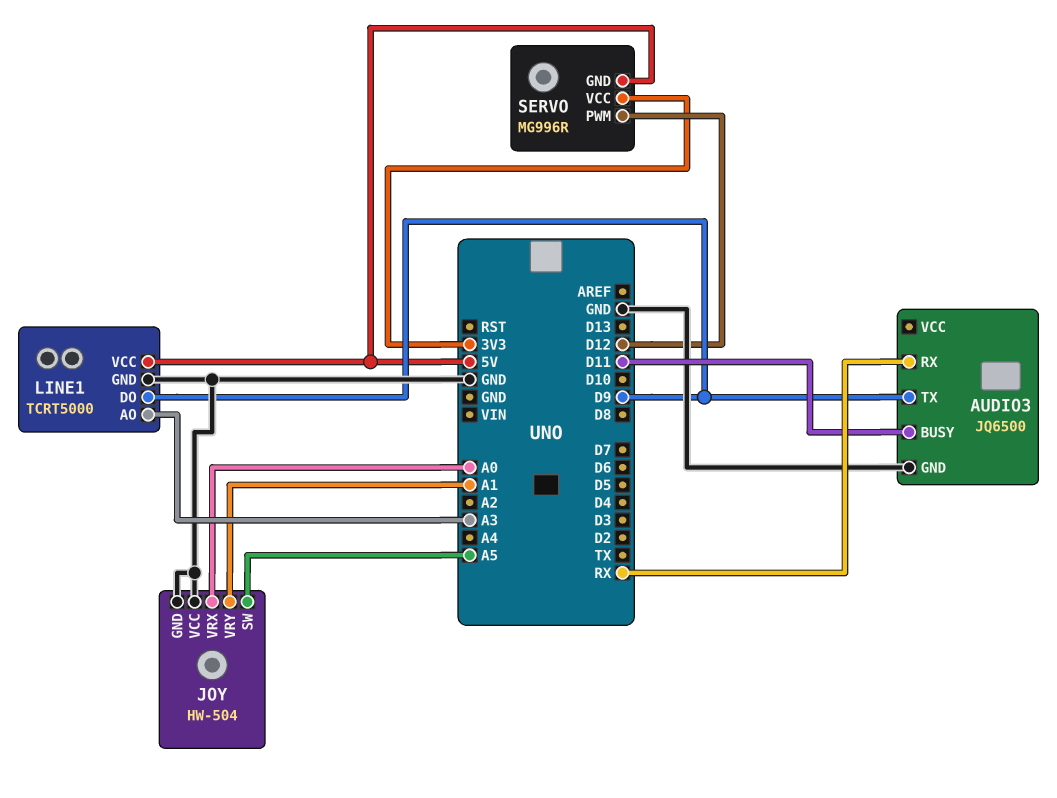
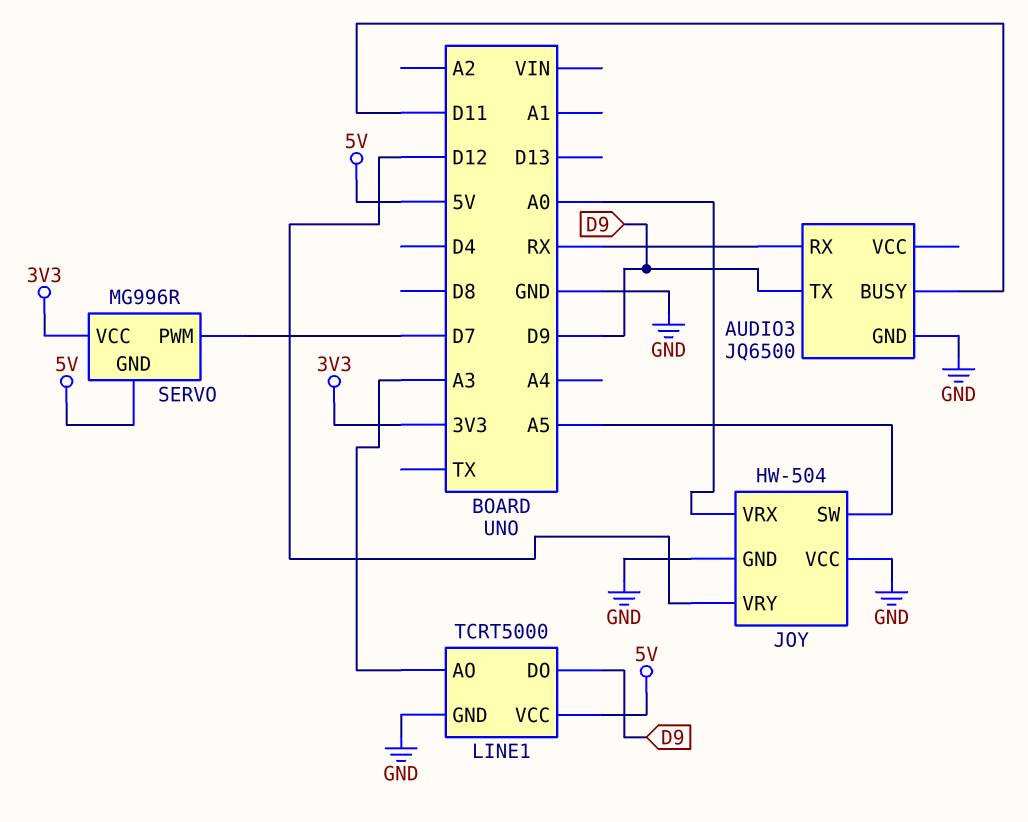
JOY pin VRY: A1 -> D12
SERVO pin PWM: D12 -> D7

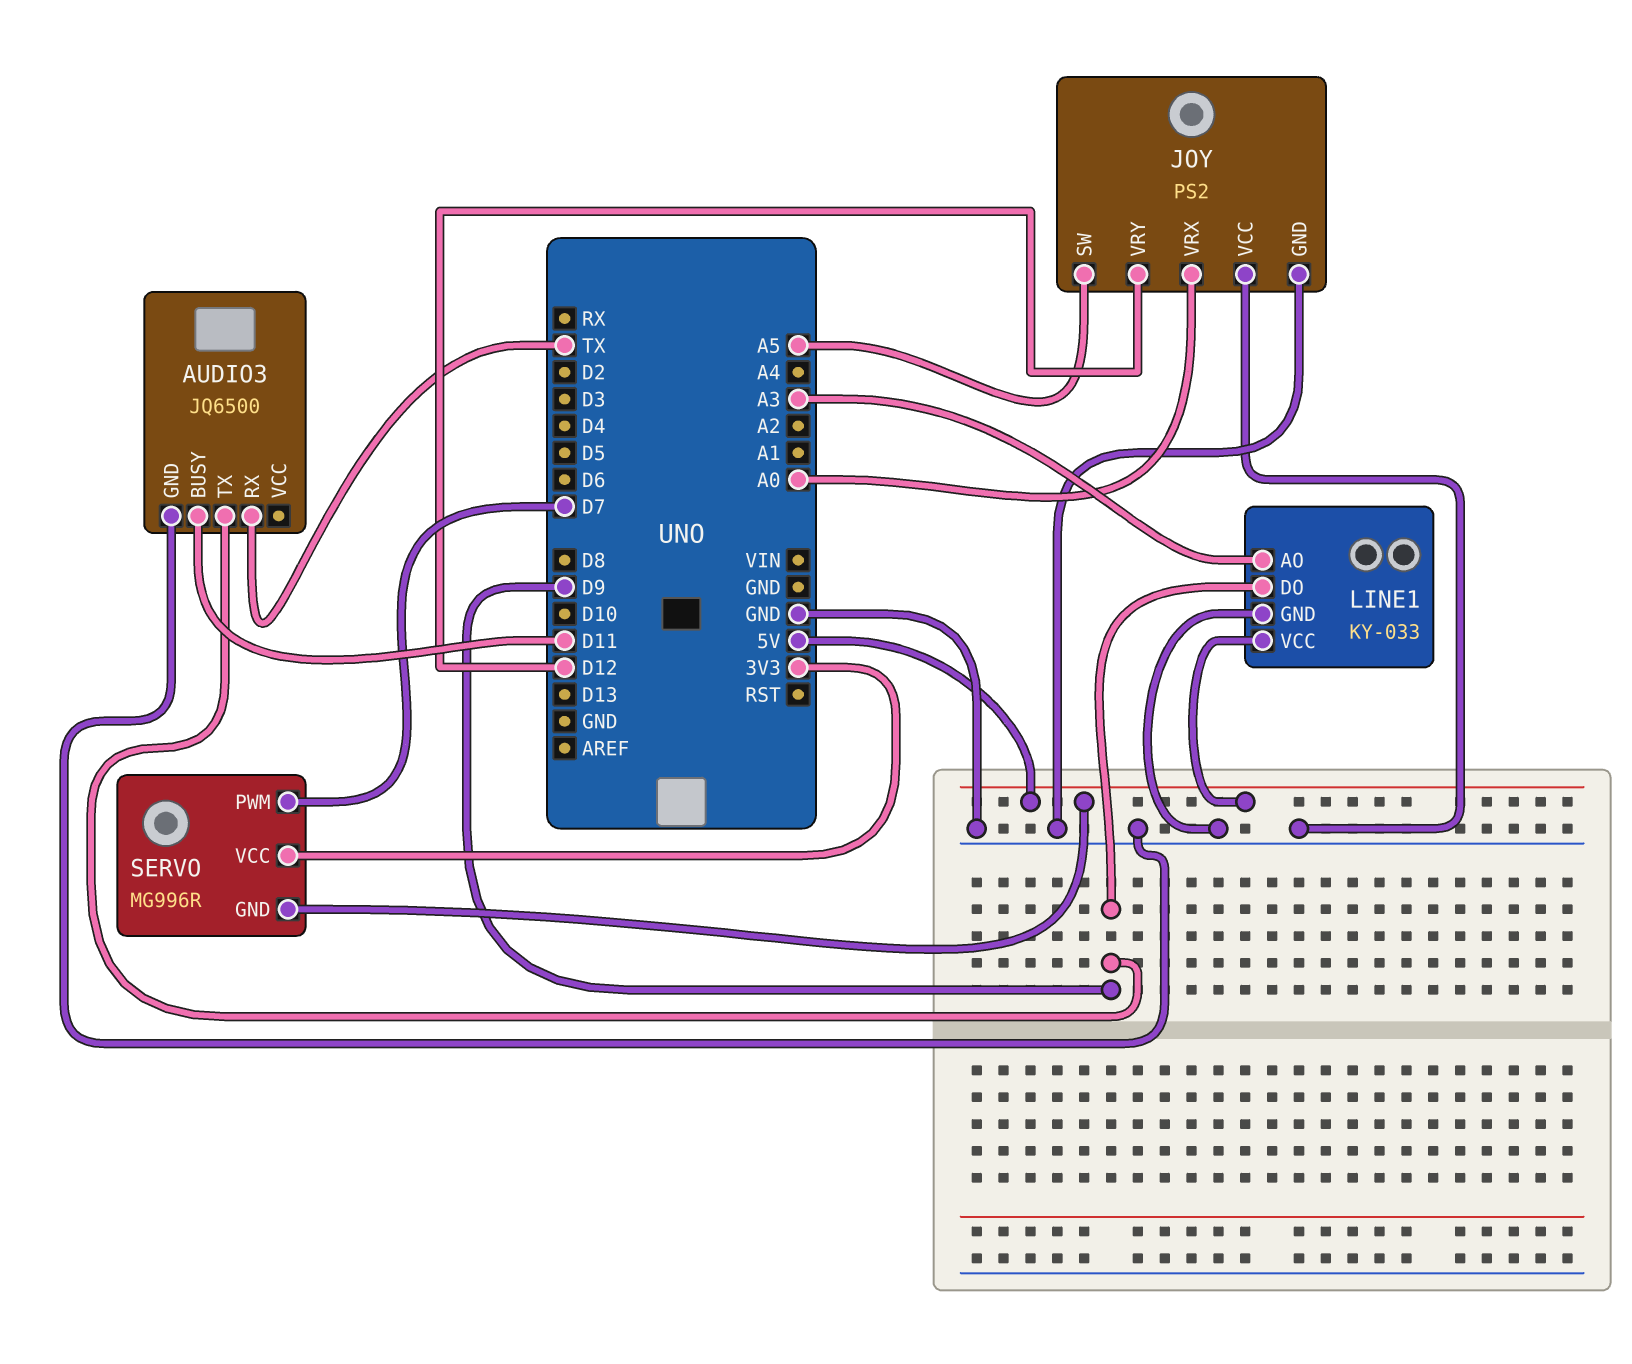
AUDIO3 pin RX: RX -> TX
JOY: HW-504 -> PS2
LINE1: TCRT5000 -> KY-033

